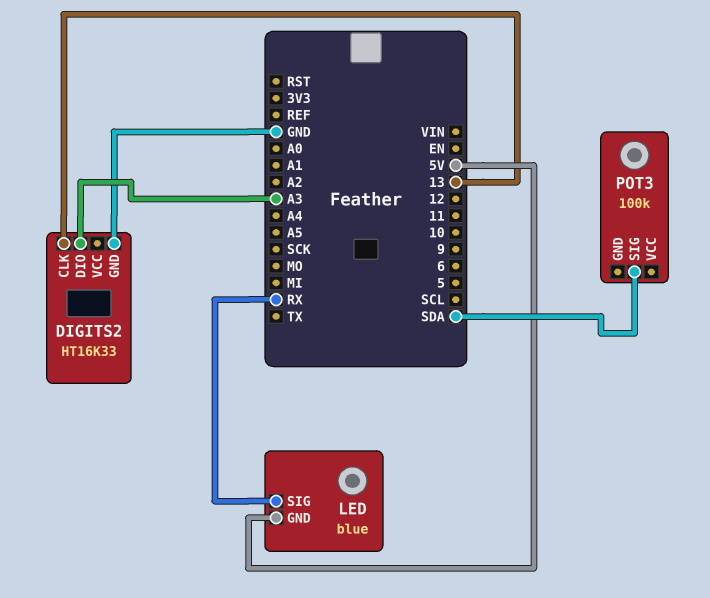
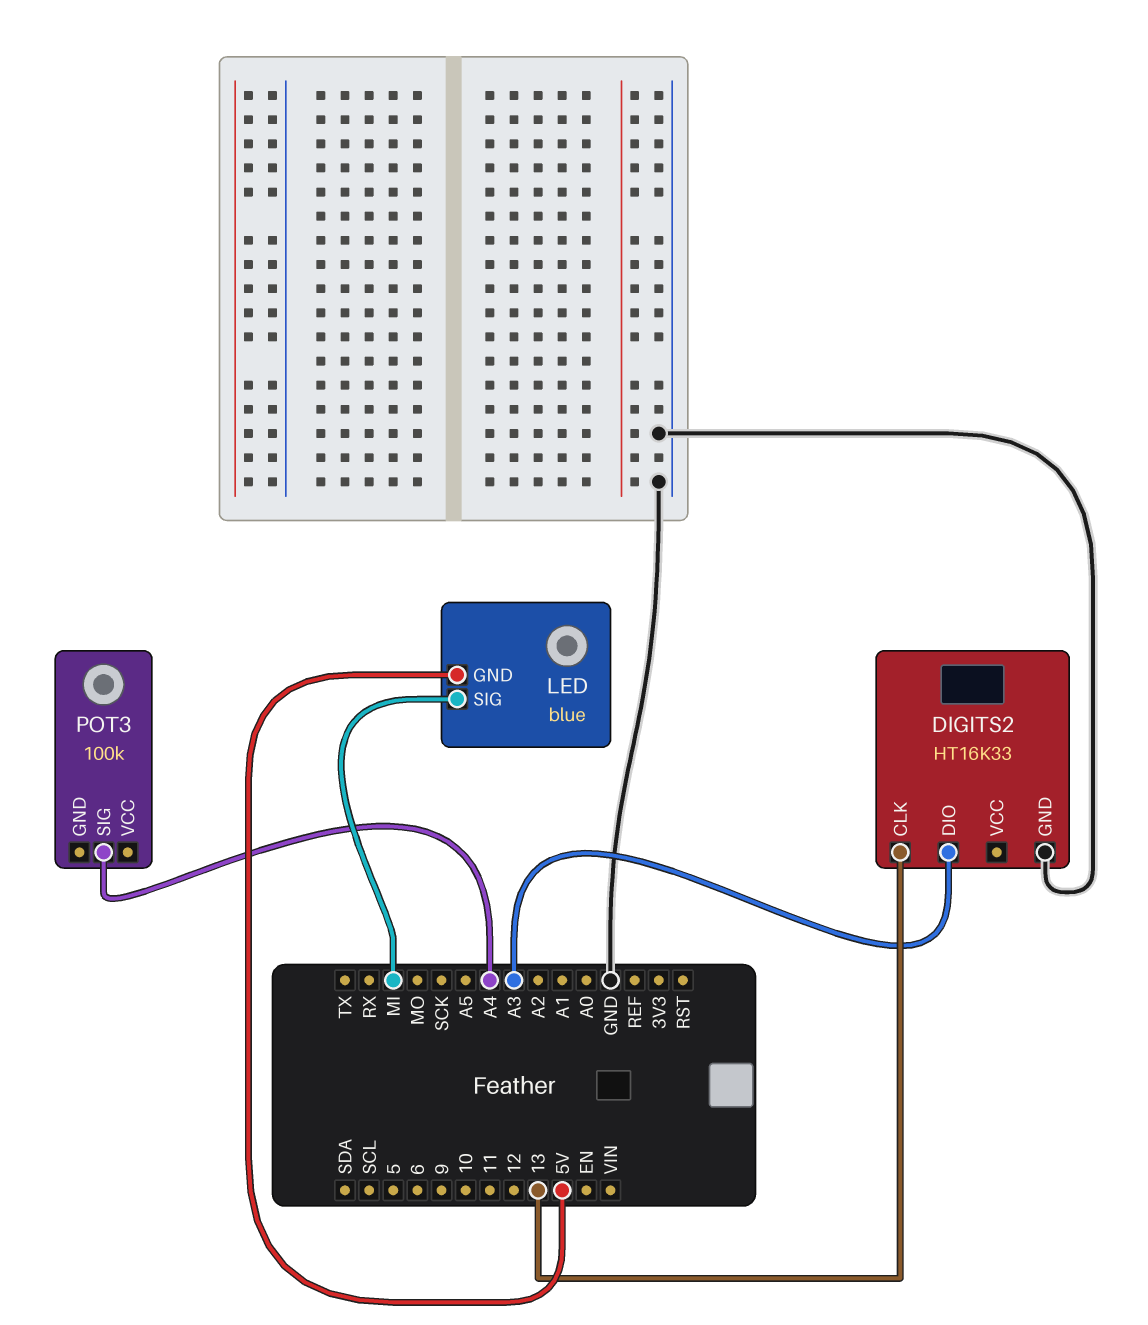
LED pin SIG: RX -> MI
POT3 pin SIG: SDA -> A4

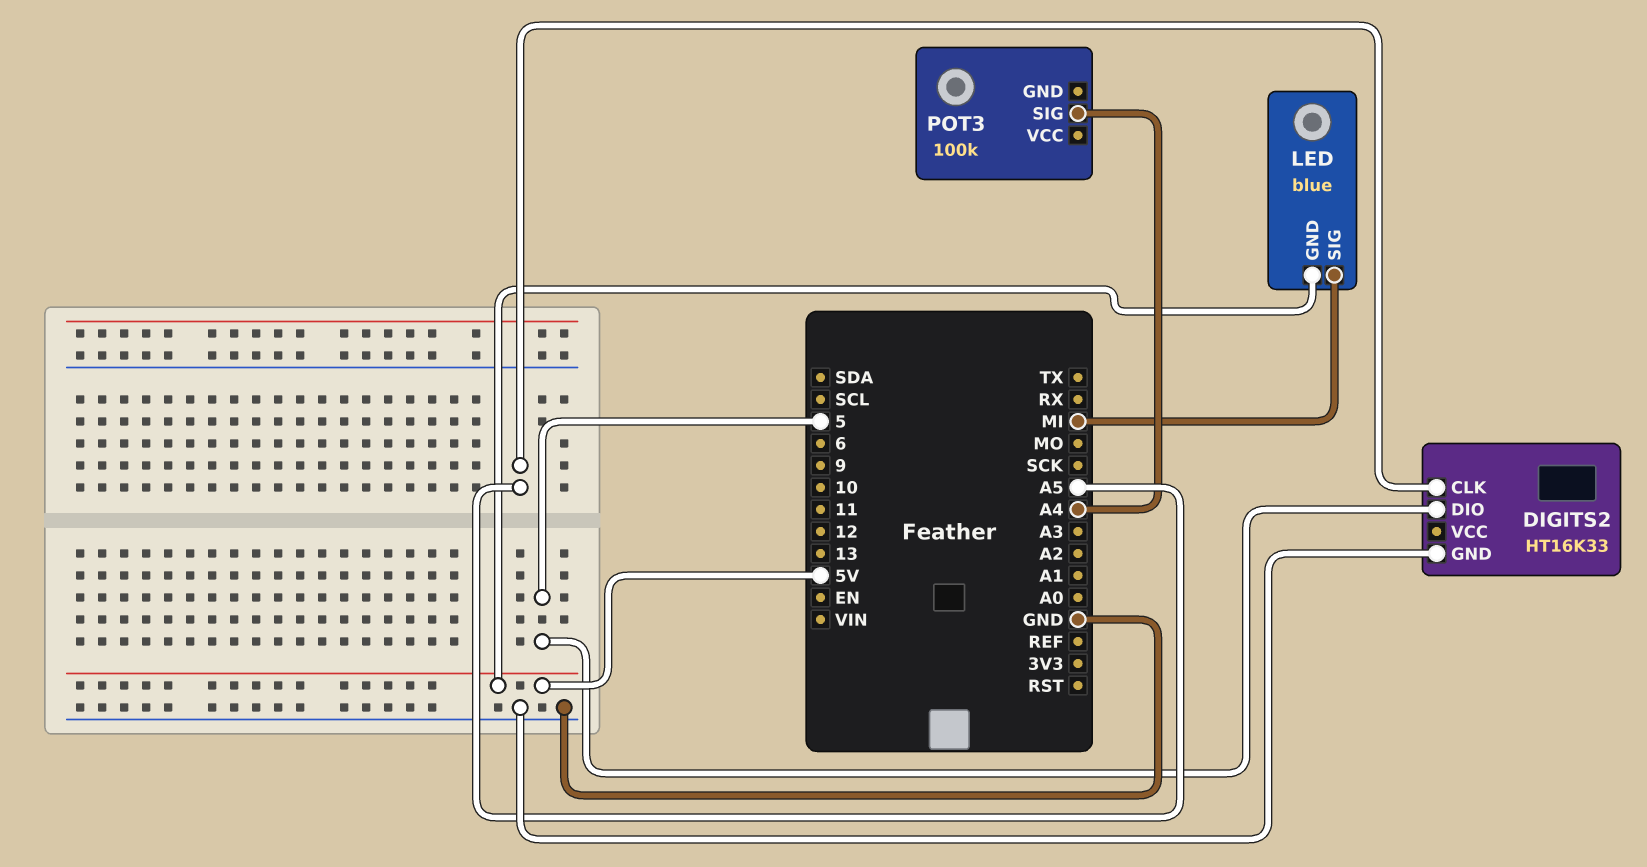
DIGITS2 pin CLK: 13 -> A5
DIGITS2 pin DIO: A3 -> 5

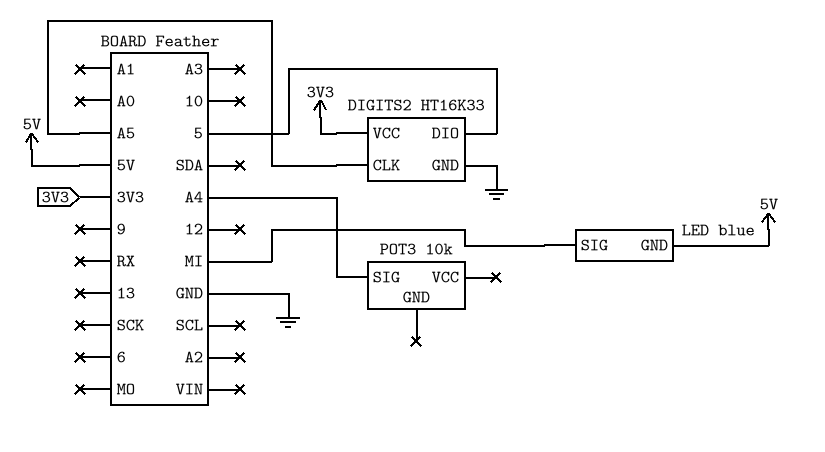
DIGITS2 pin VCC: none -> 3V3
POT3: 100k -> 10k

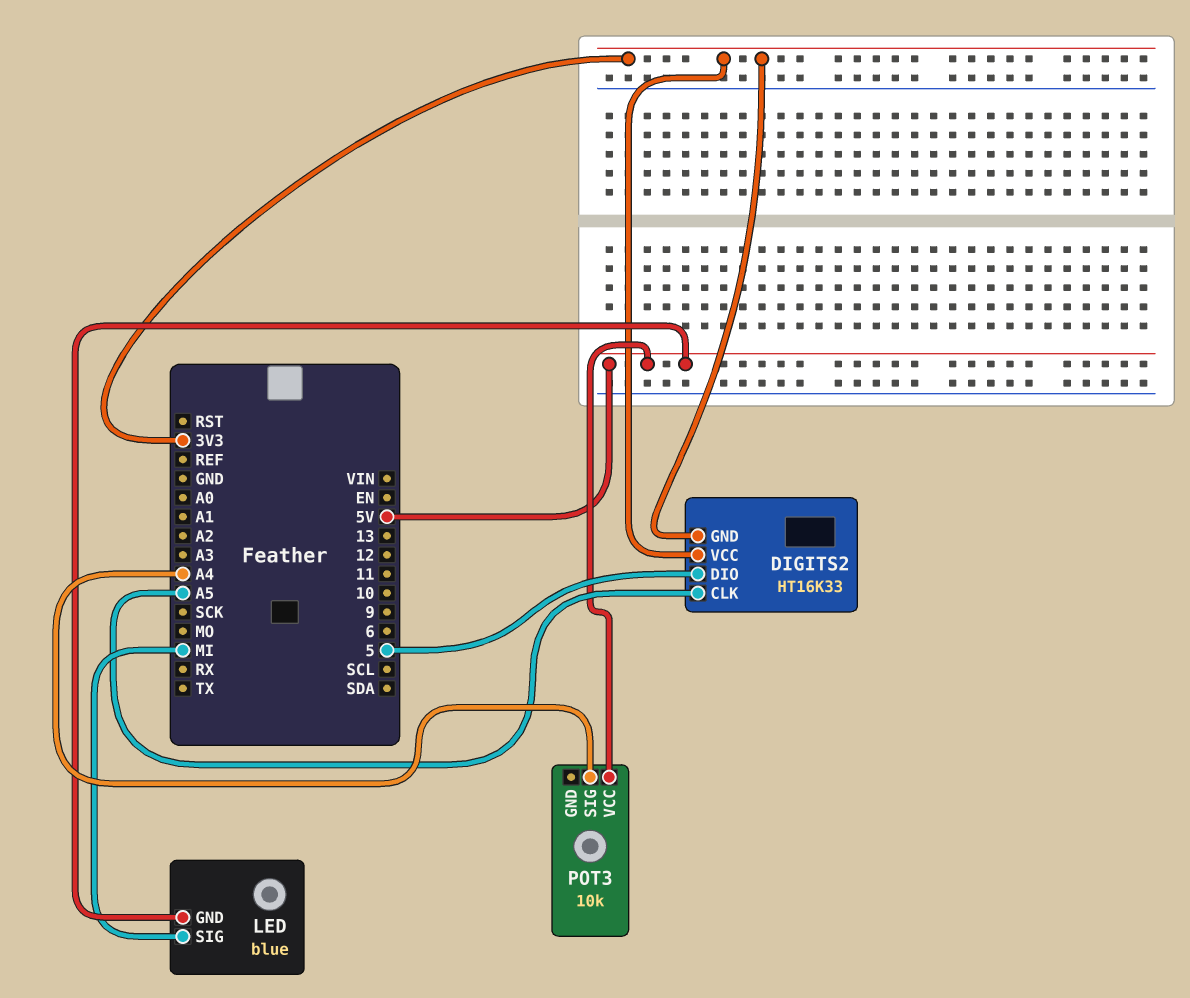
DIGITS2 pin GND: GND -> 3V3
POT3 pin VCC: none -> 5V

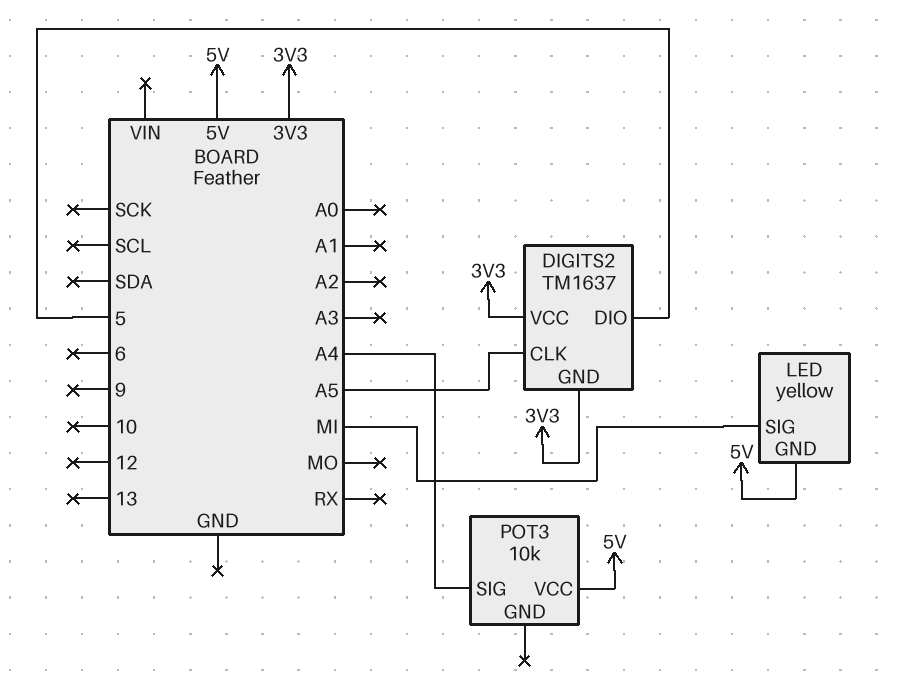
DIGITS2: HT16K33 -> TM1637
LED: blue -> yellow

